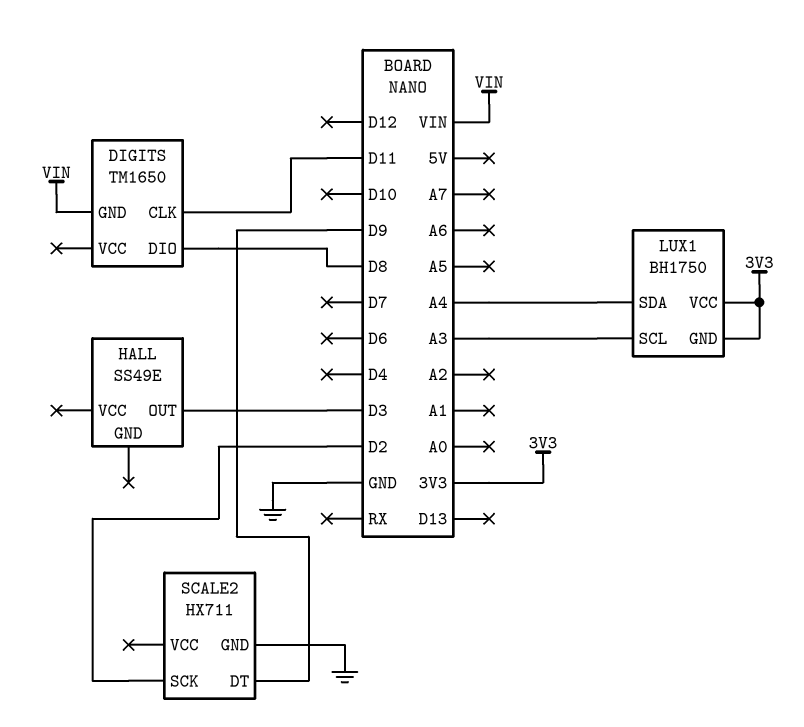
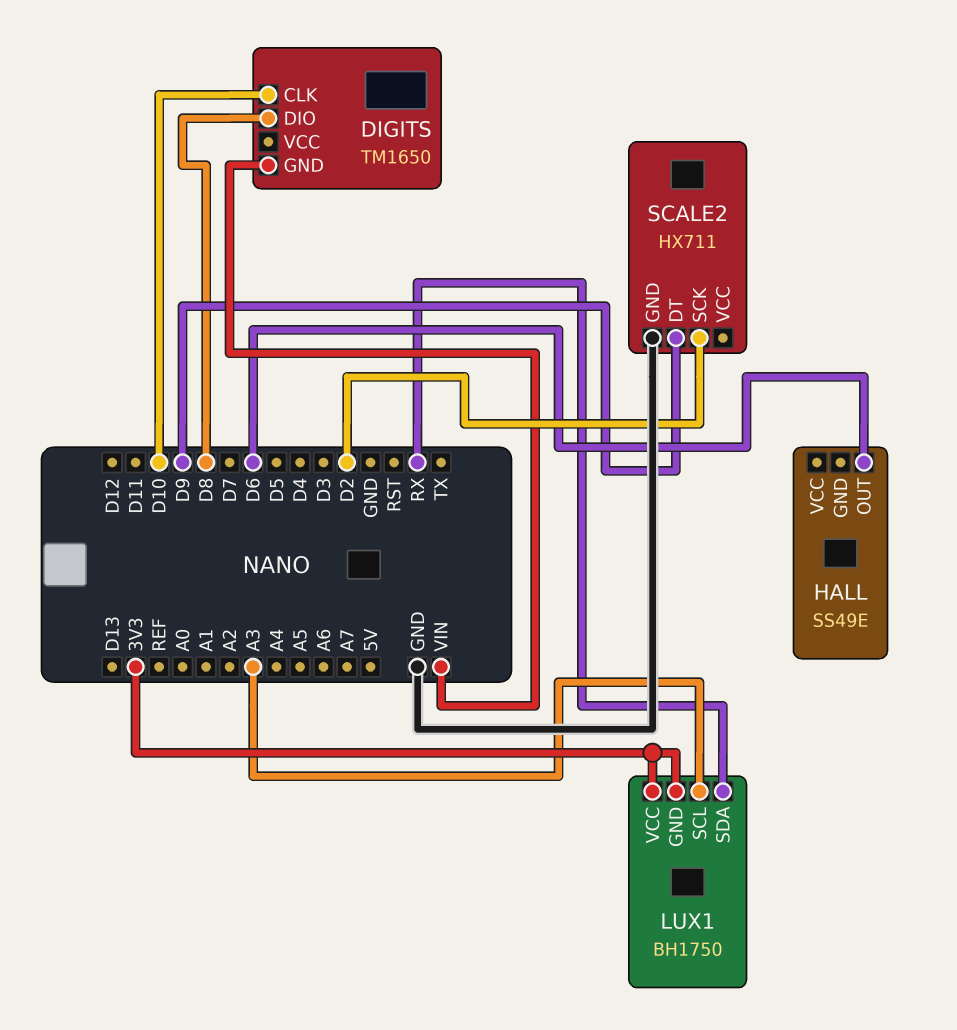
DIGITS pin CLK: D11 -> D10
HALL pin OUT: D3 -> D6
LUX1 pin SDA: A4 -> RX

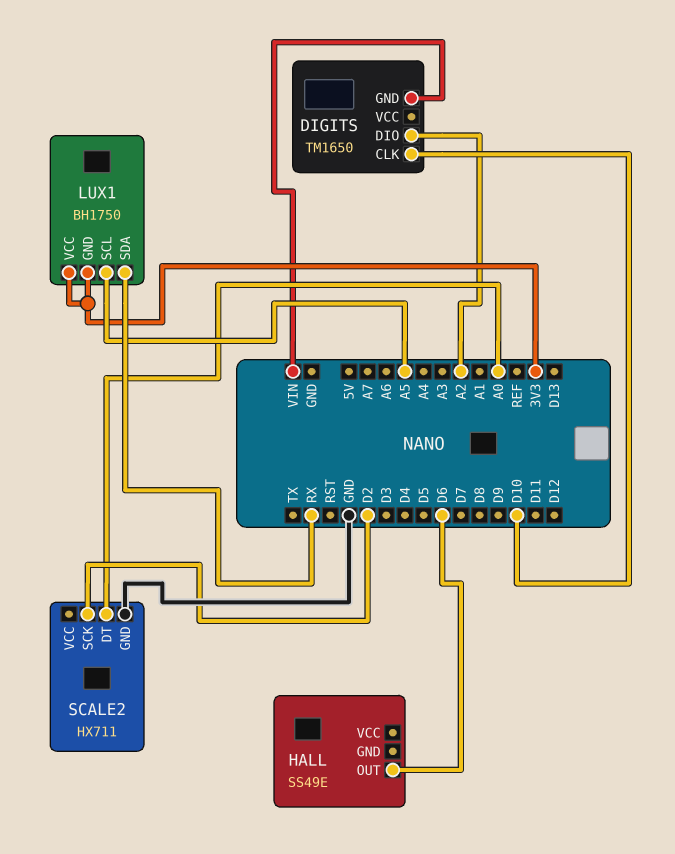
DIGITS pin DIO: D8 -> A2
LUX1 pin SCL: A3 -> A5
SCALE2 pin DT: D9 -> A0

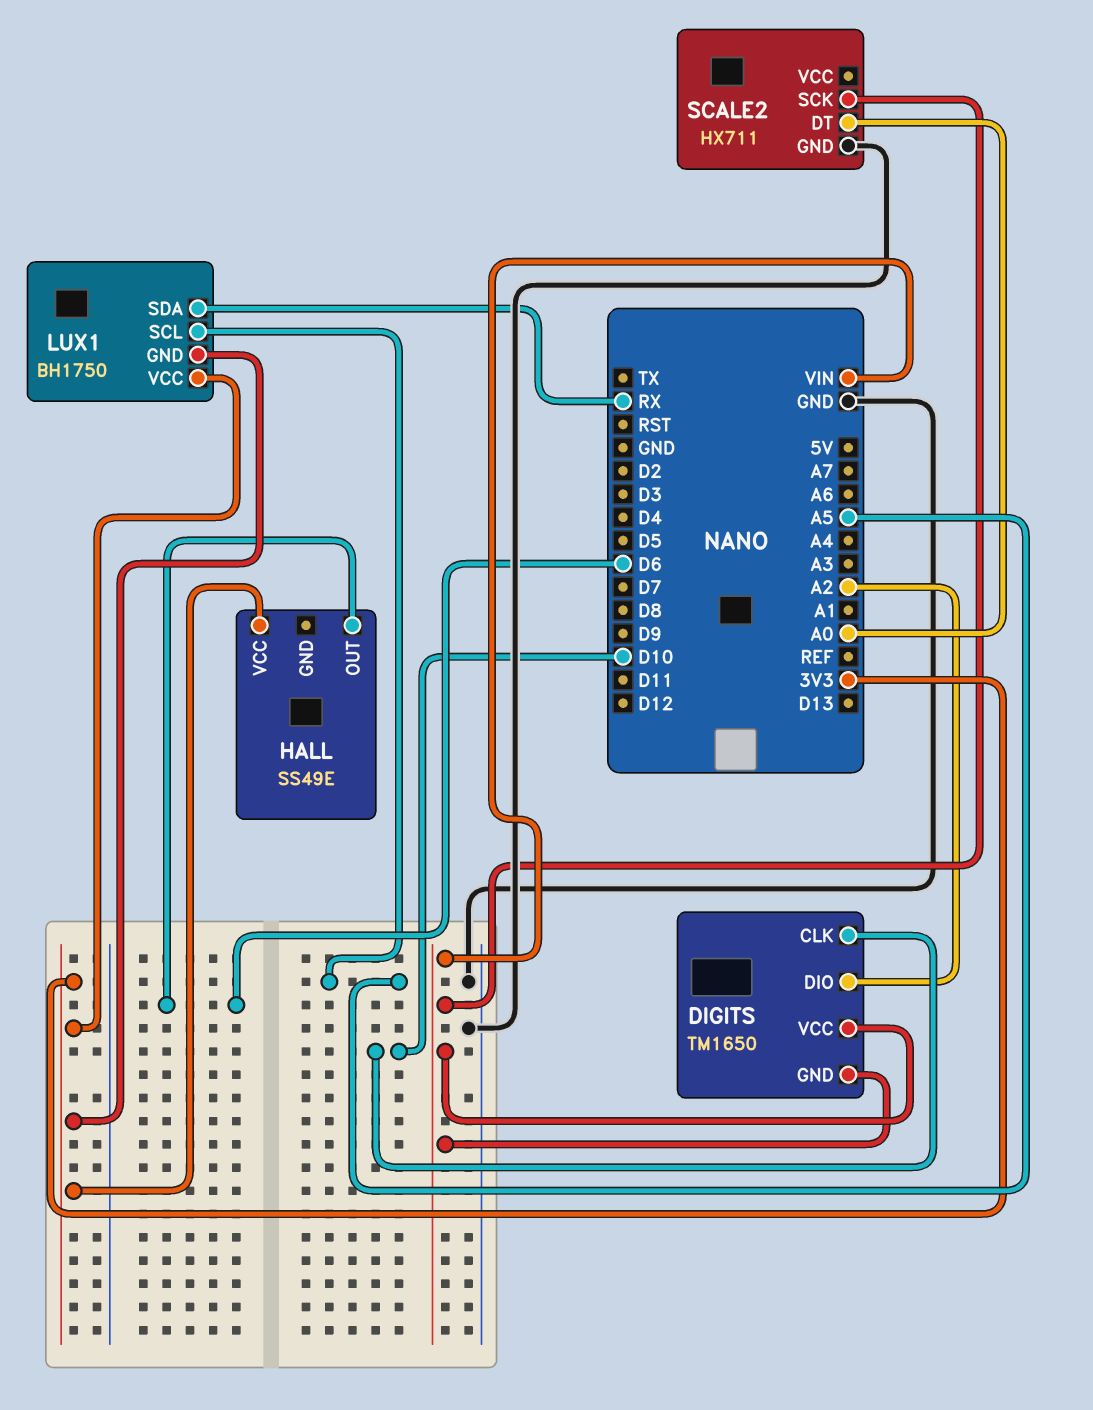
DIGITS pin VCC: none -> VIN
HALL pin VCC: none -> 3V3
SCALE2 pin SCK: D2 -> VIN

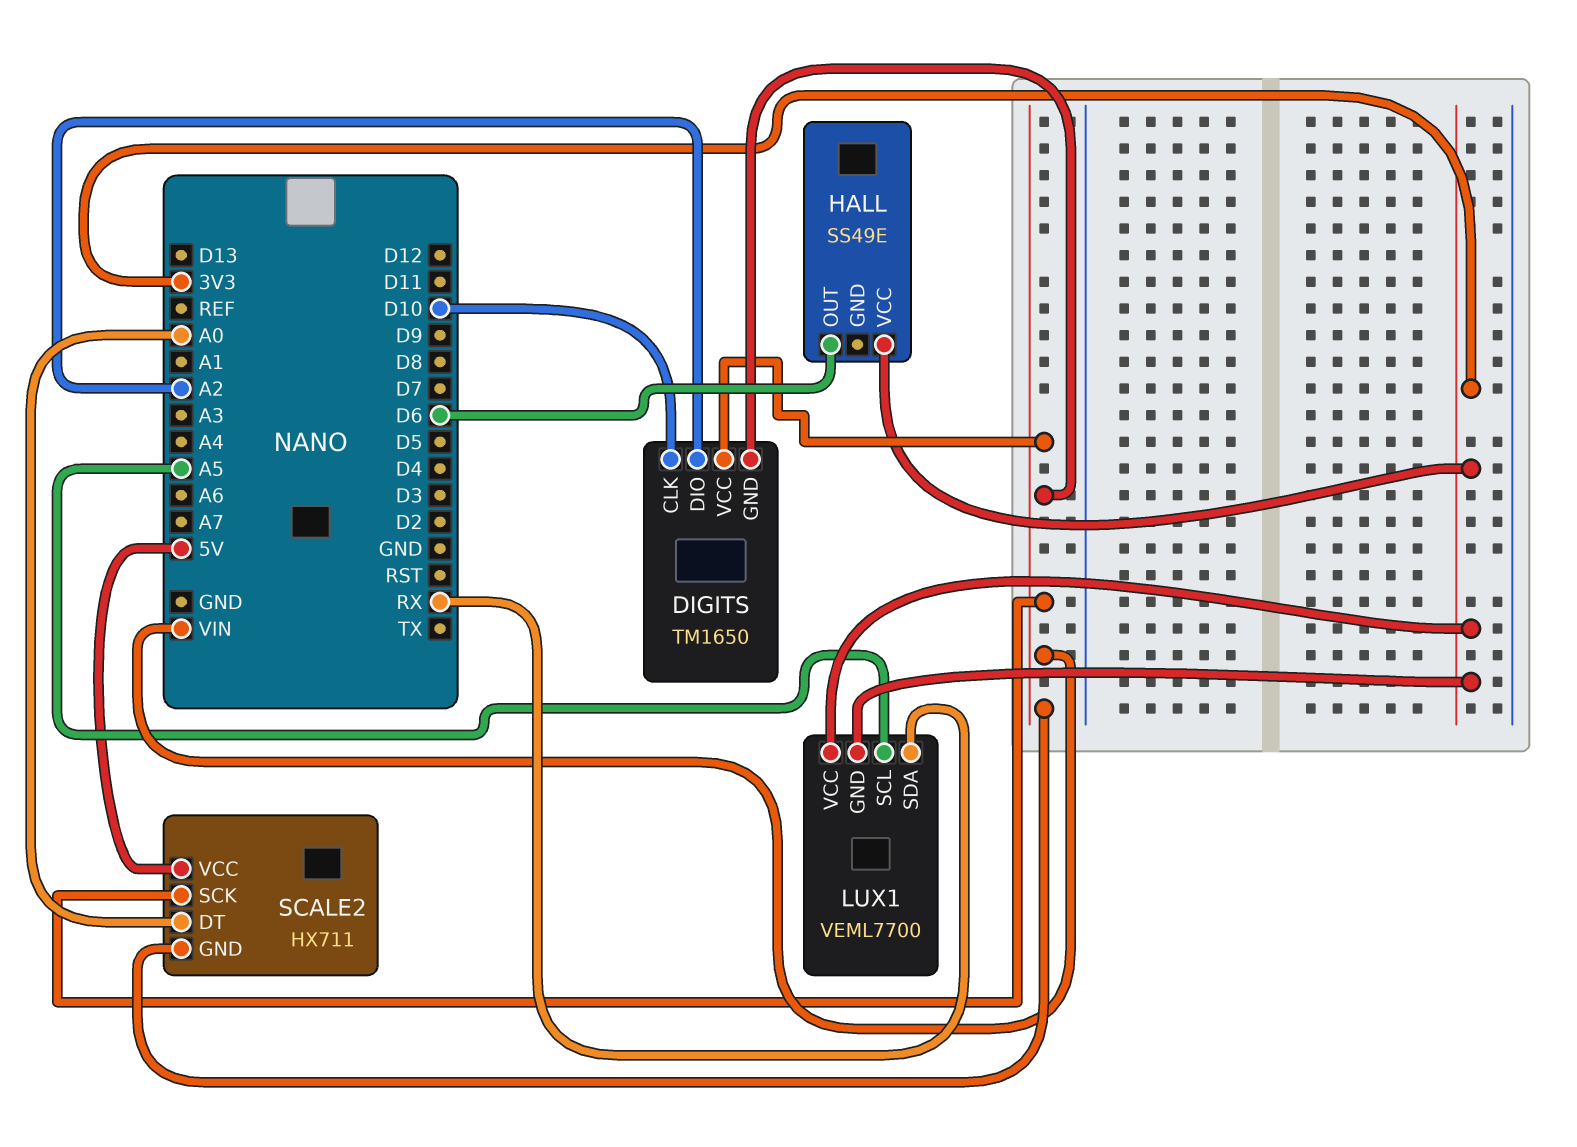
LUX1: BH1750 -> VEML7700
SCALE2 pin GND: GND -> VIN
SCALE2 pin VCC: none -> 5V

